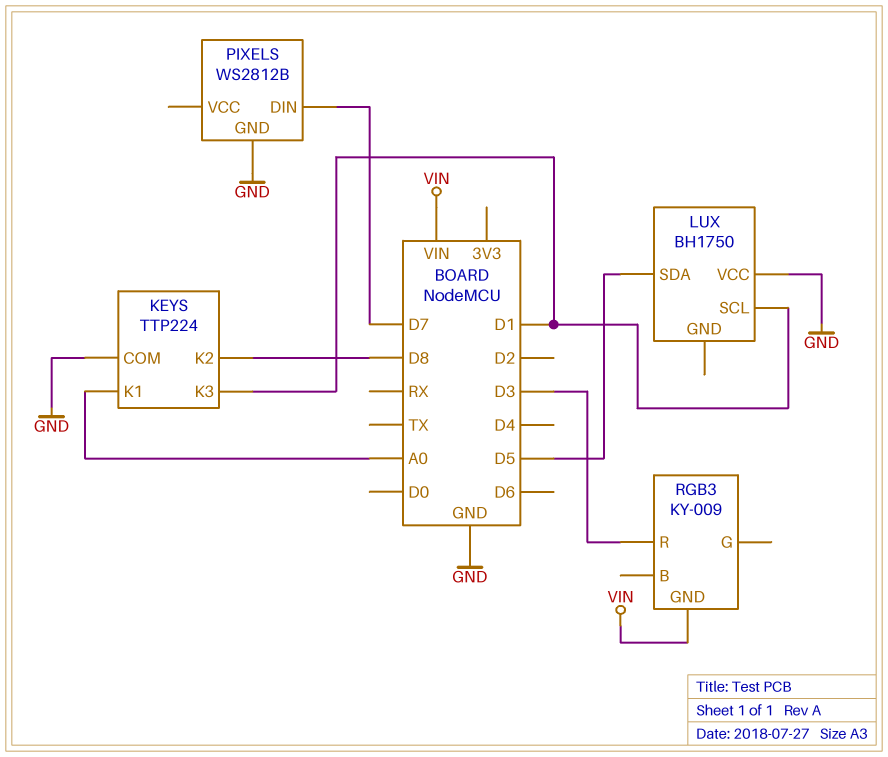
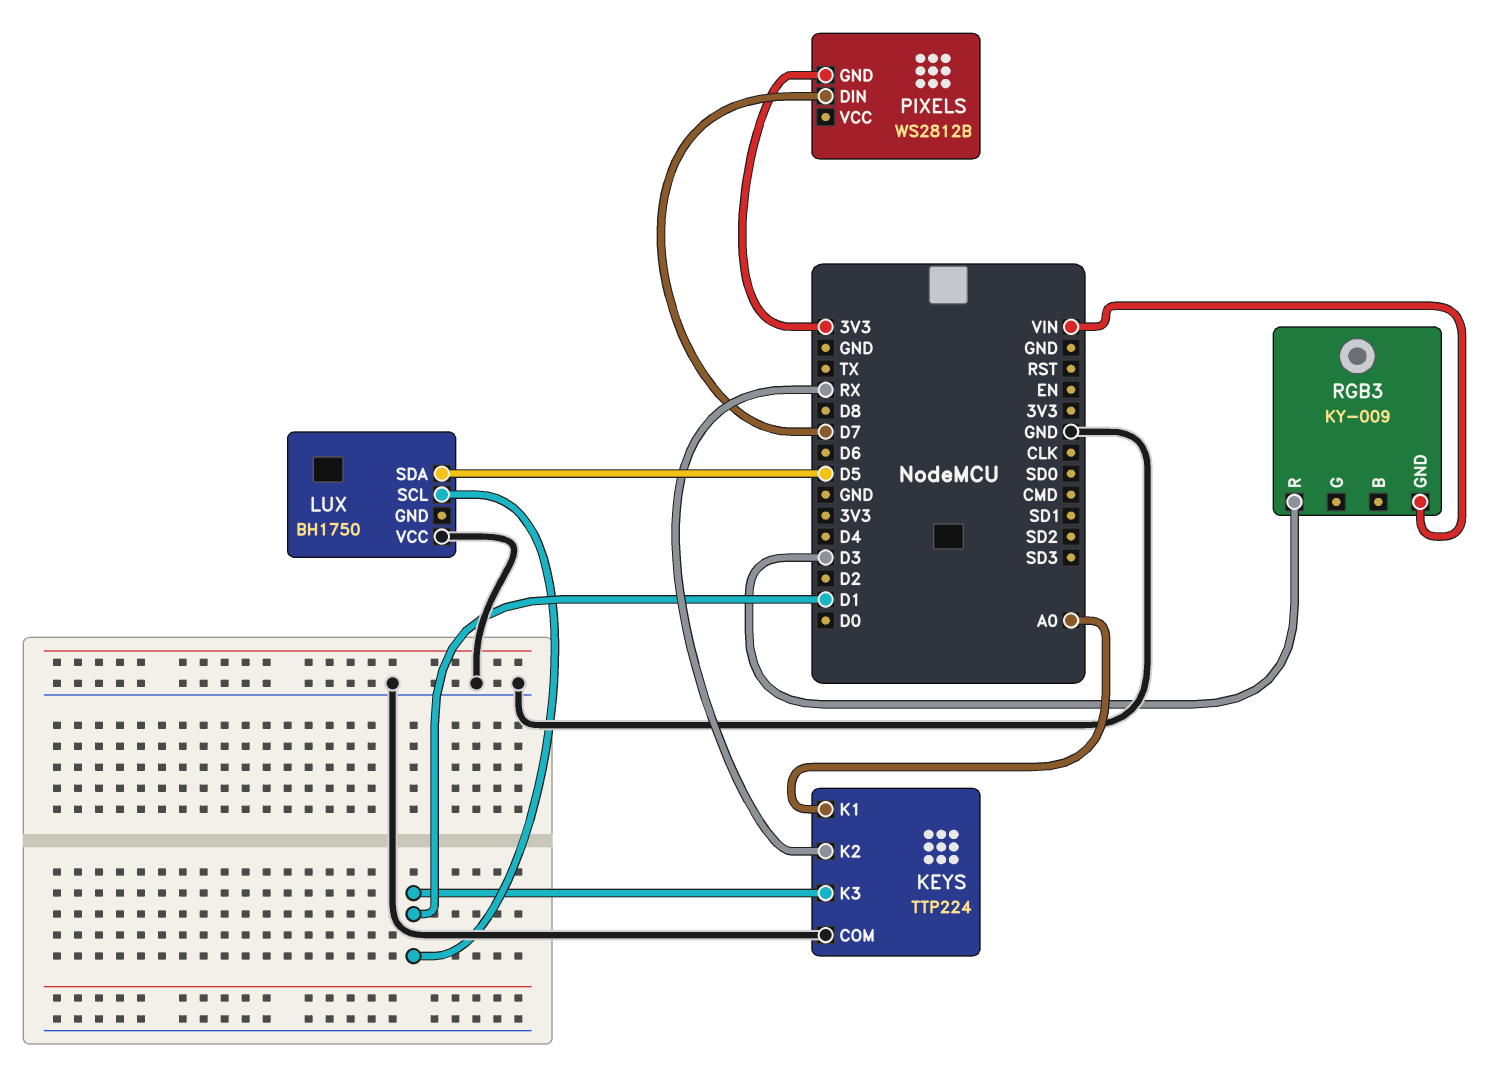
KEYS pin K2: D8 -> RX
PIXELS pin GND: GND -> 3V3

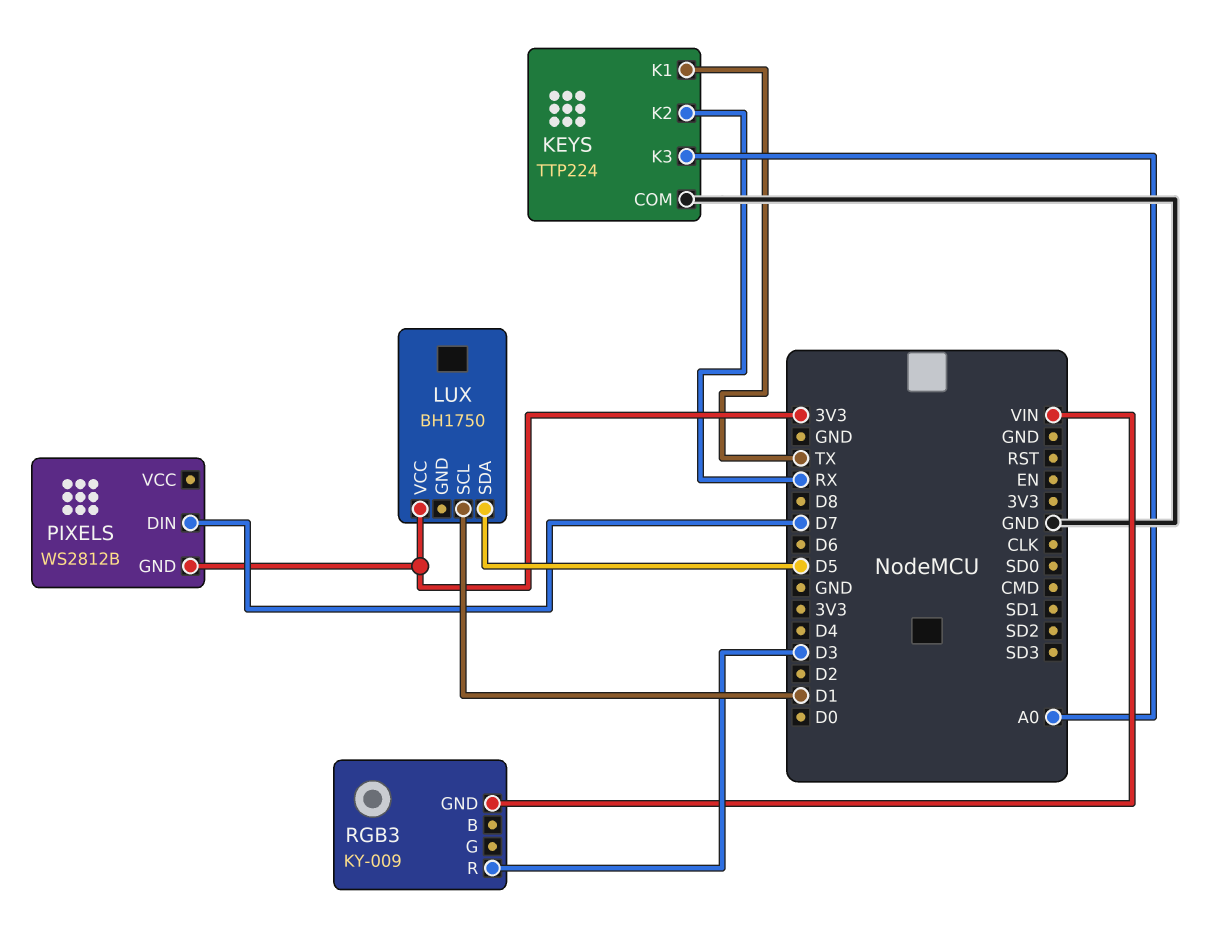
KEYS pin K1: A0 -> TX
KEYS pin K3: D1 -> A0
LUX pin VCC: GND -> 3V3

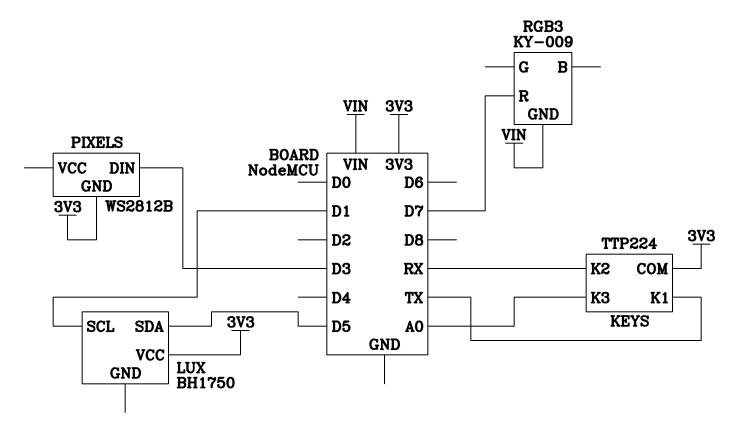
KEYS pin COM: GND -> 3V3
PIXELS pin DIN: D7 -> D3
RGB3 pin R: D3 -> D7

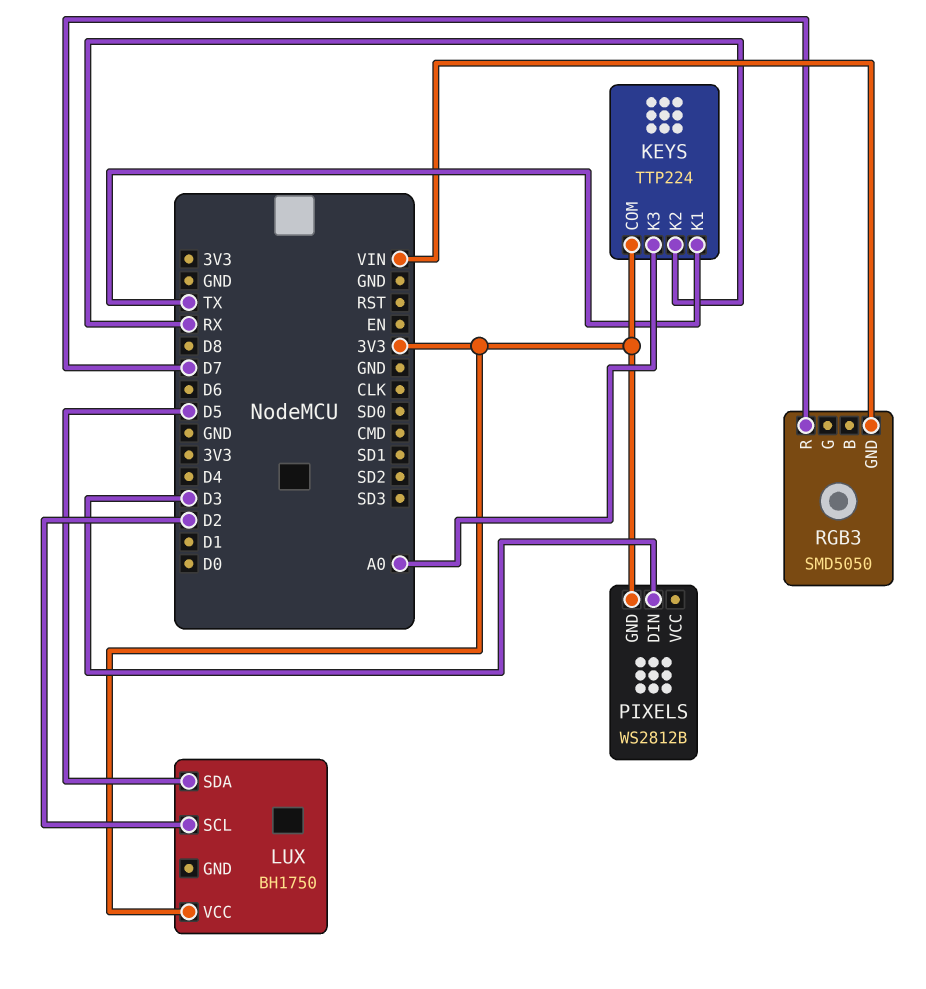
LUX pin SCL: D1 -> D2
RGB3: KY-009 -> SMD5050

